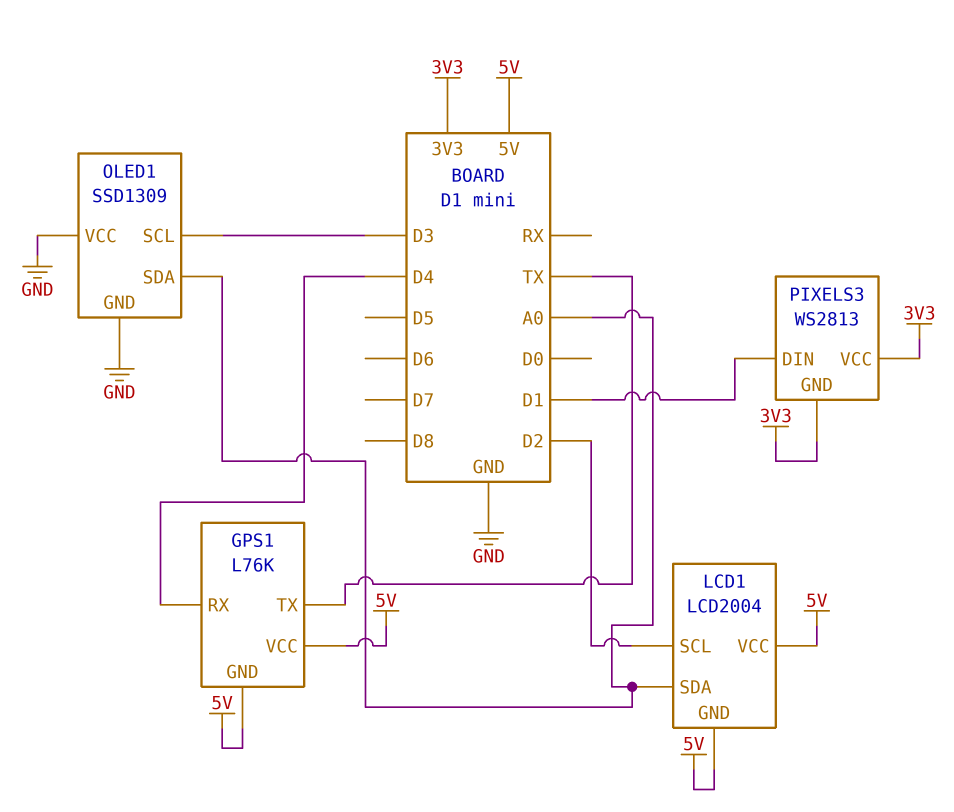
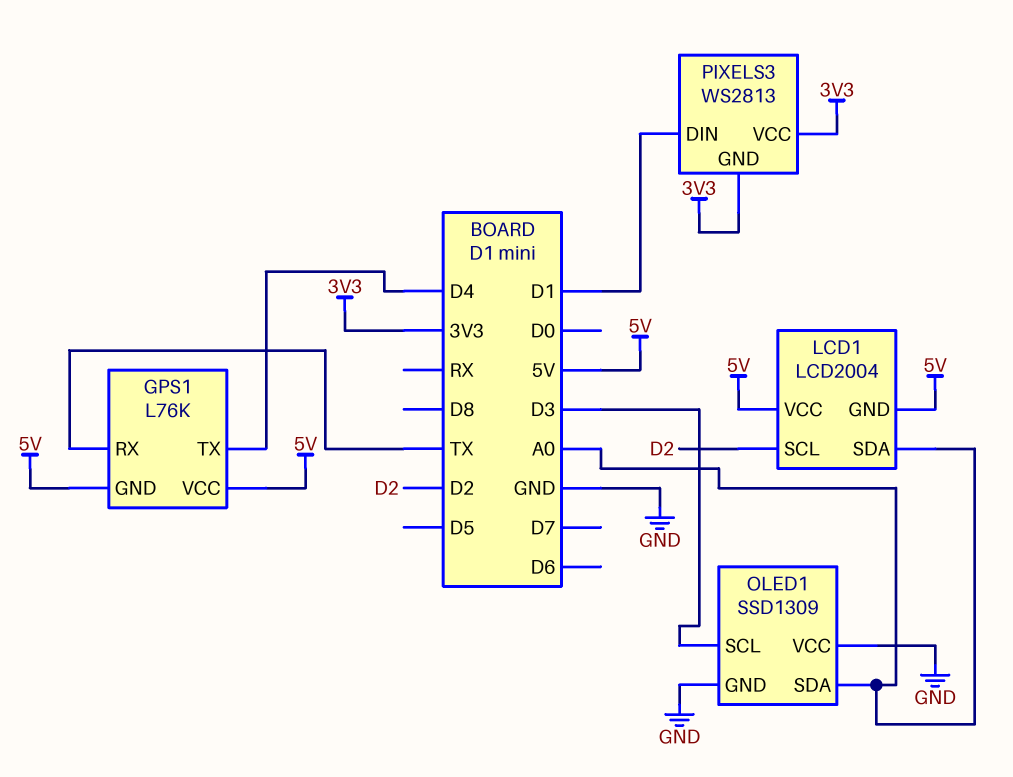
GPS1 pin RX: D4 -> TX
GPS1 pin TX: TX -> D4

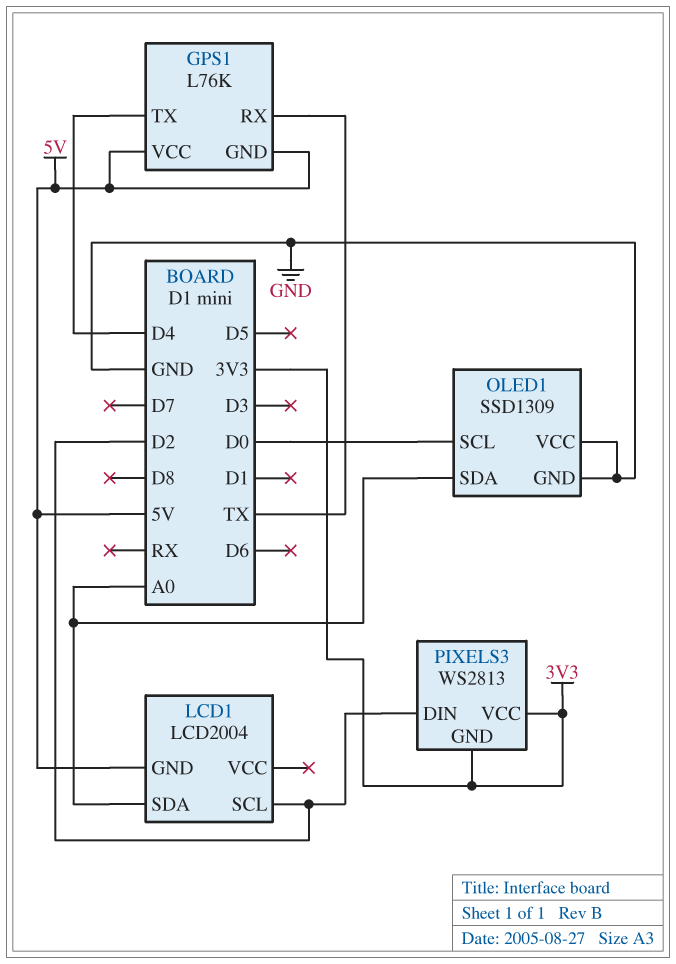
LCD1 pin VCC: 5V -> none
OLED1 pin SCL: D3 -> D0
PIXELS3 pin DIN: D1 -> D2

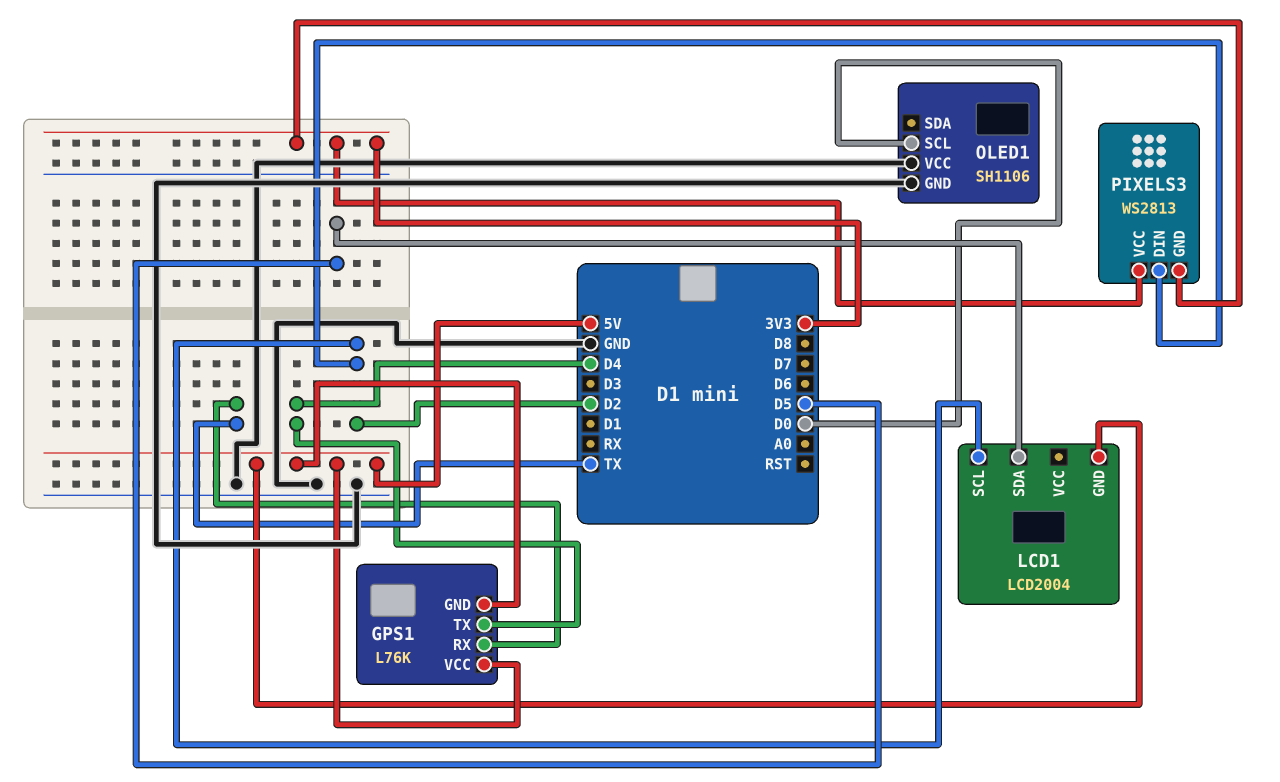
LCD1 pin SDA: A0 -> D5
OLED1: SSD1309 -> SH1106
OLED1 pin SDA: A0 -> none

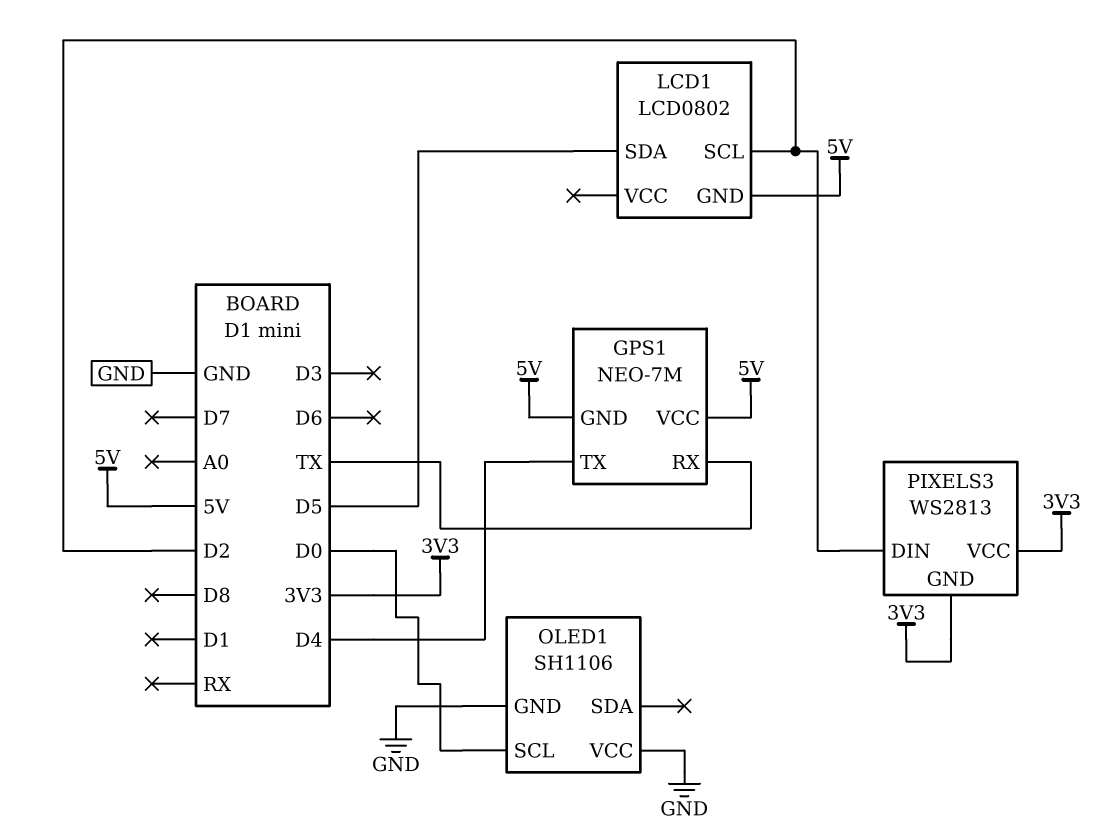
GPS1: L76K -> NEO-7M
LCD1: LCD2004 -> LCD0802

